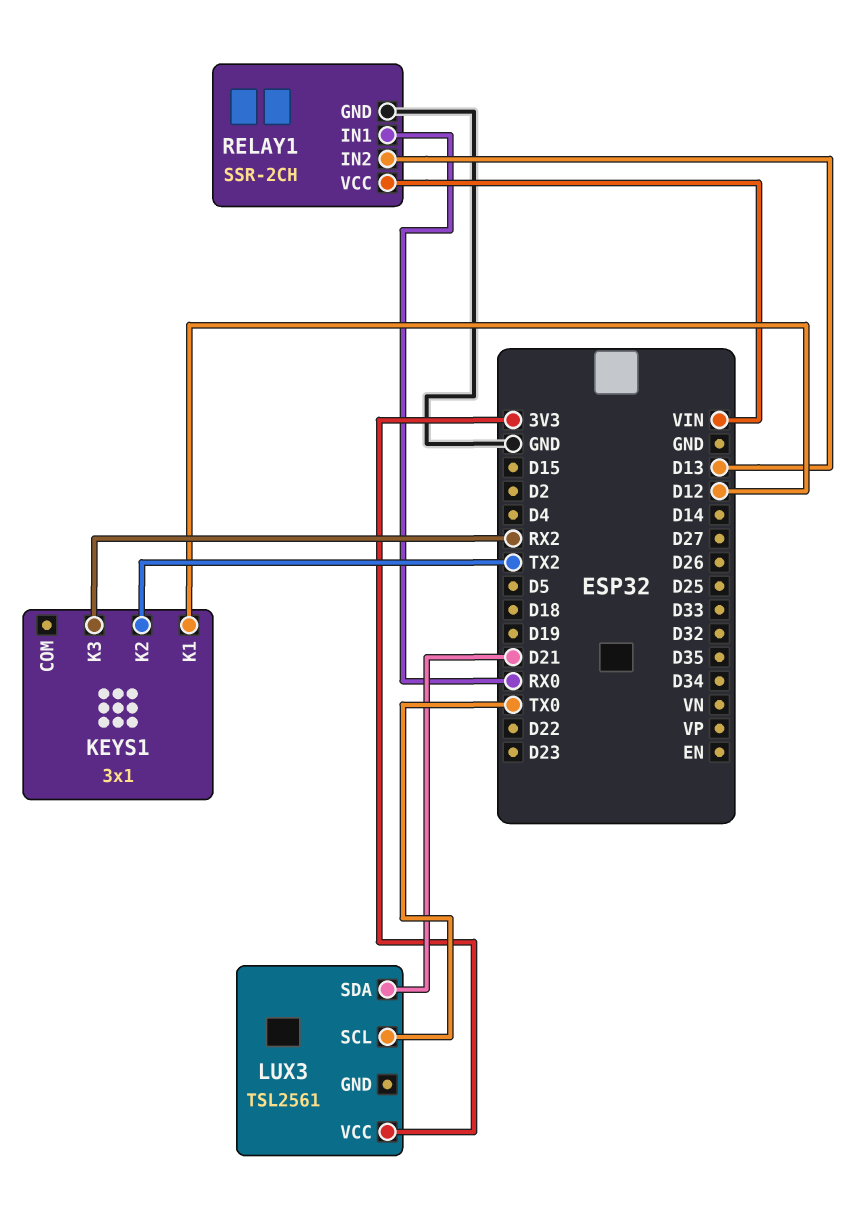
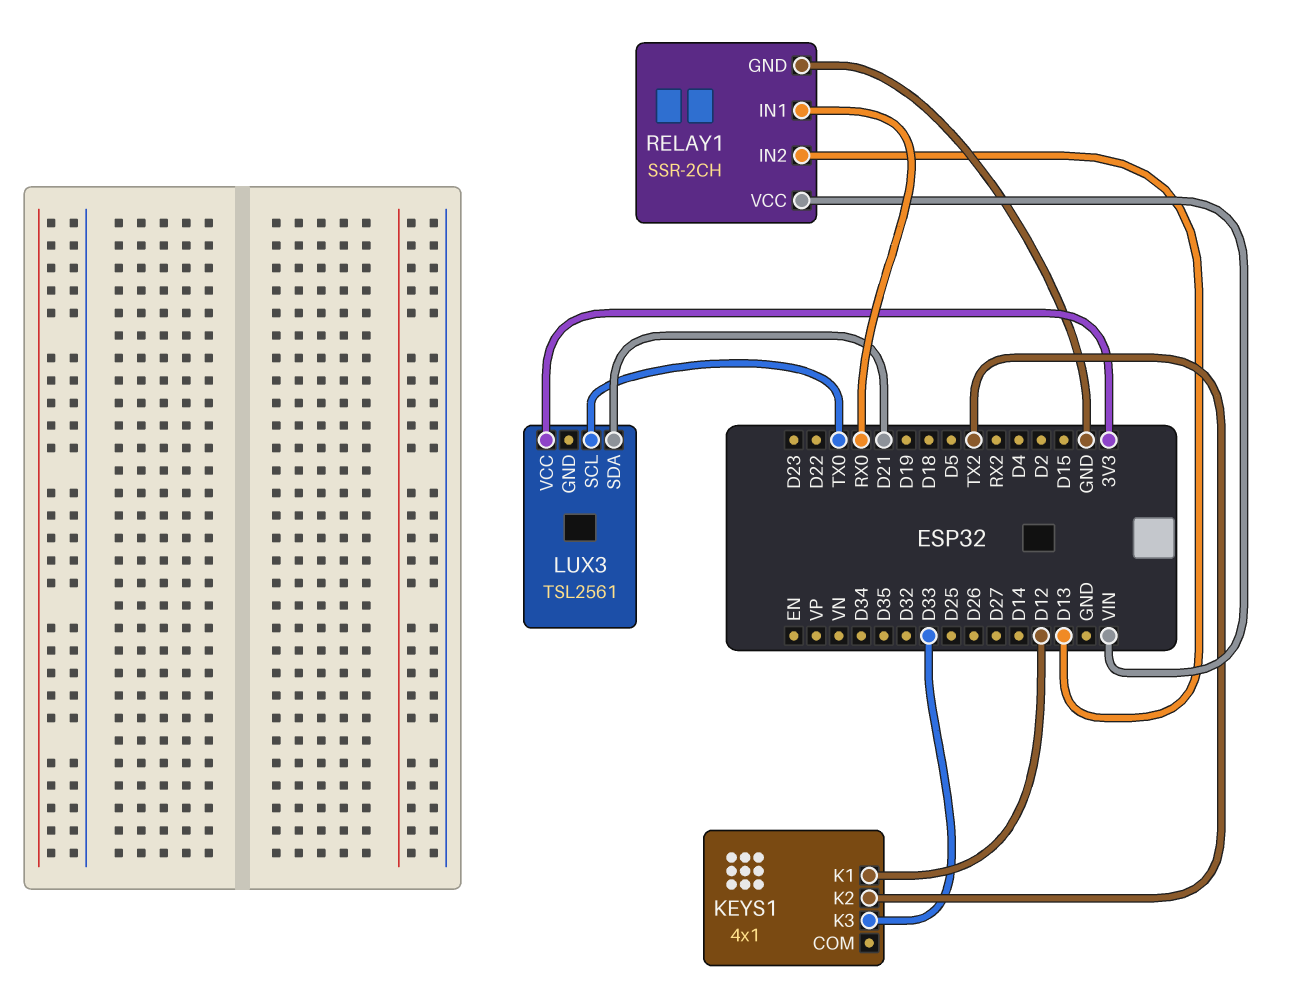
KEYS1: 3x1 -> 4x1
KEYS1 pin K3: RX2 -> D33

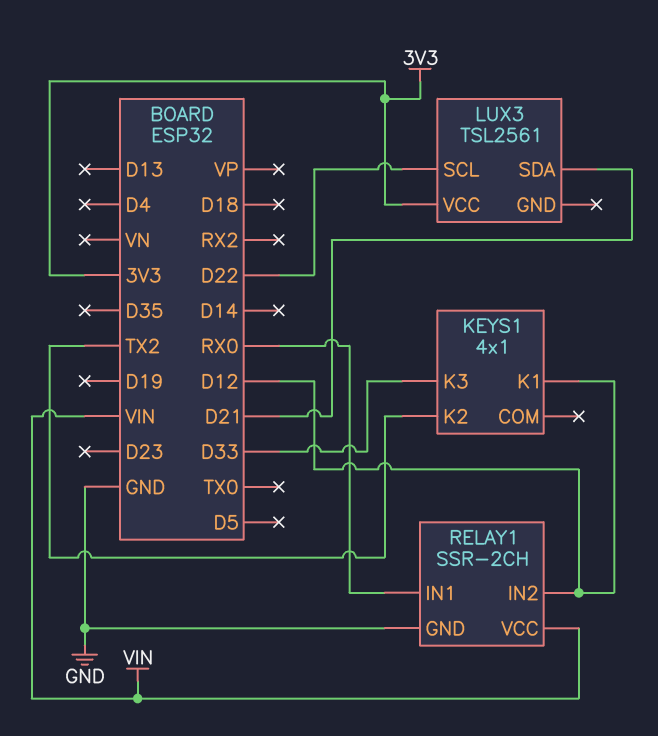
LUX3 pin SCL: TX0 -> D22
RELAY1 pin IN2: D13 -> D12

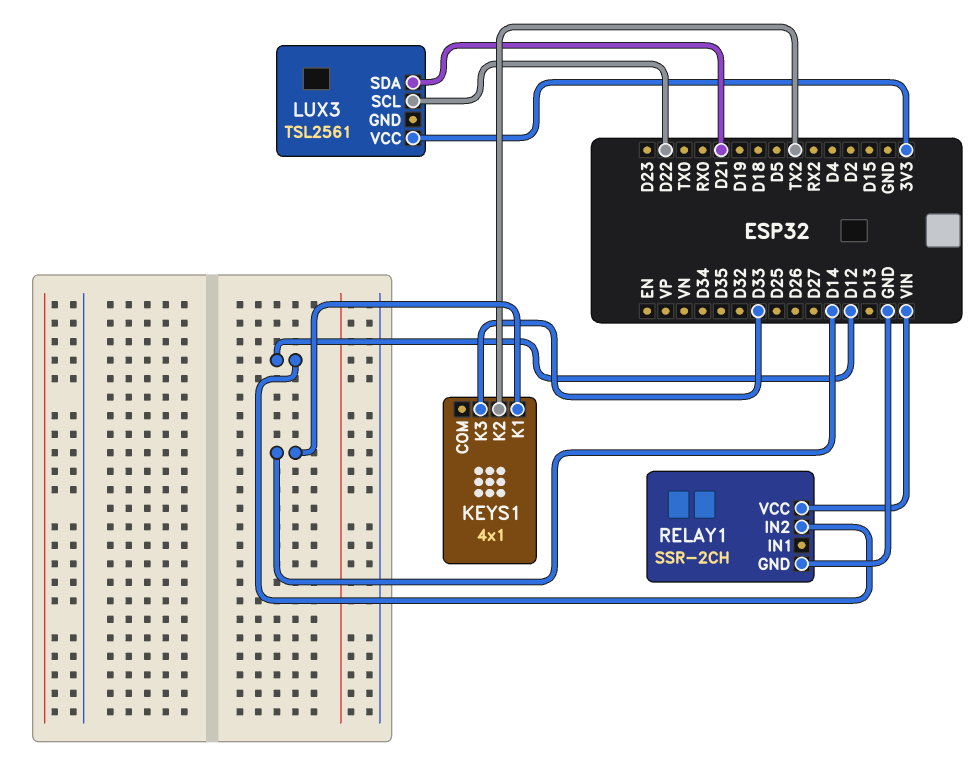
KEYS1 pin K1: D12 -> D14
RELAY1 pin IN1: RX0 -> none

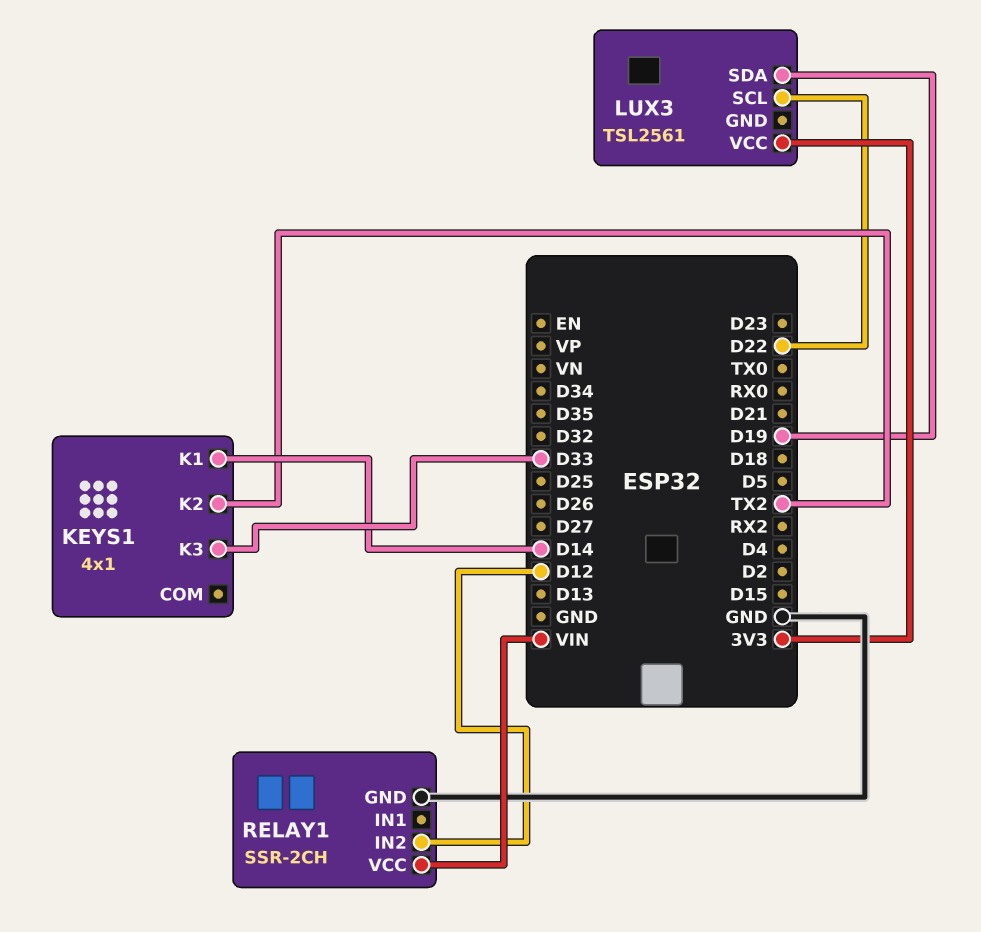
LUX3 pin SDA: D21 -> D19

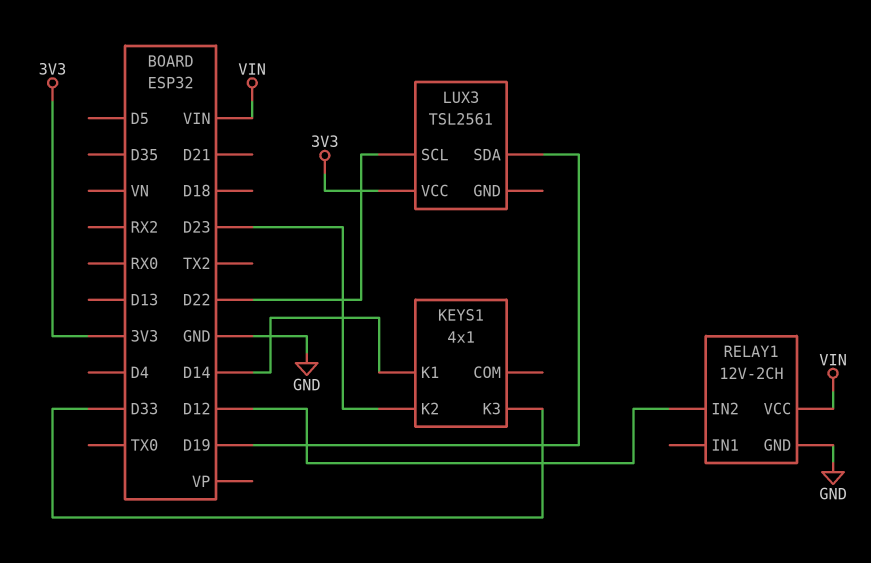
KEYS1 pin K2: TX2 -> D23
RELAY1: SSR-2CH -> 12V-2CH

